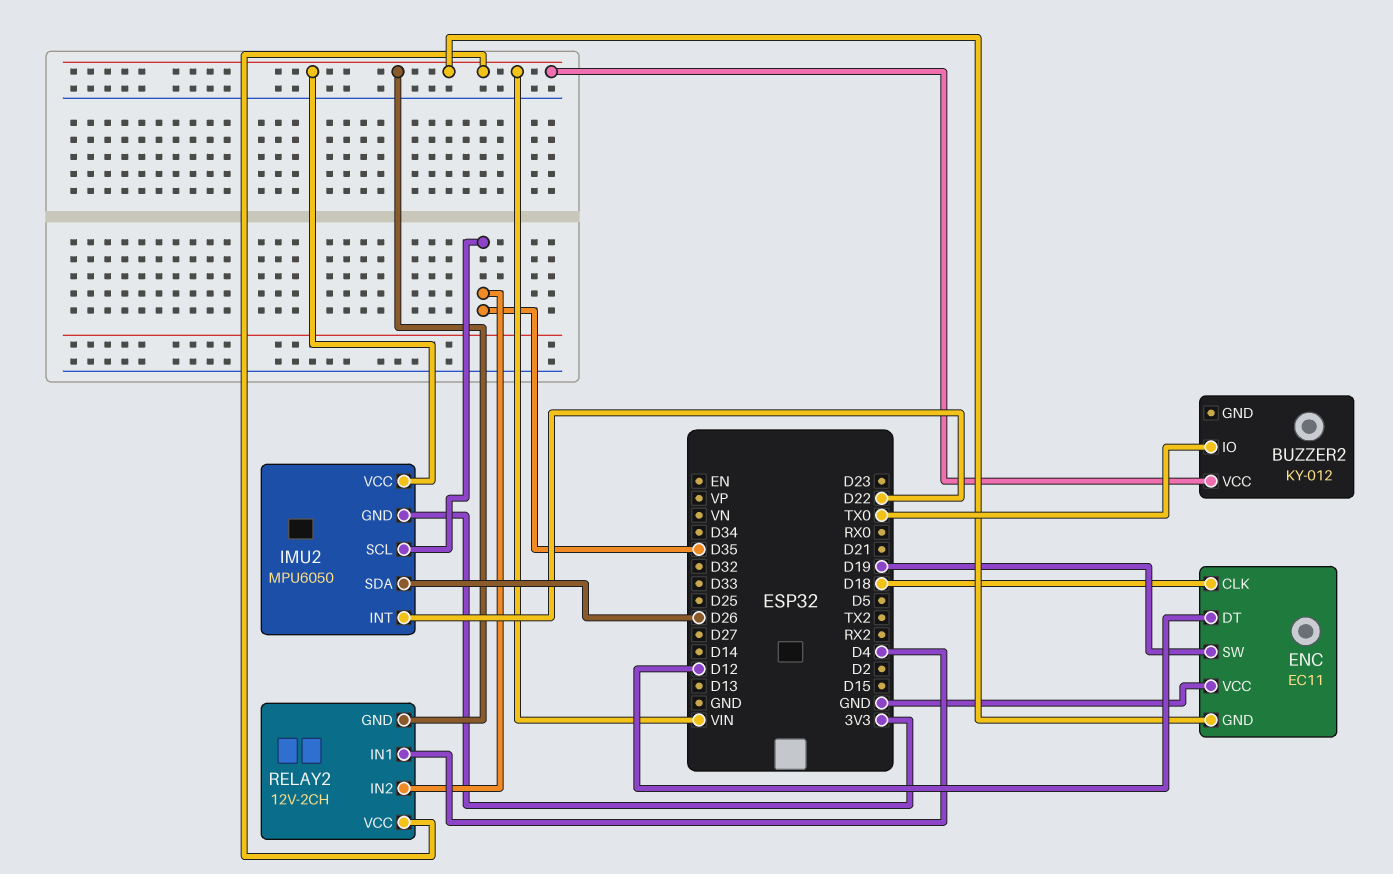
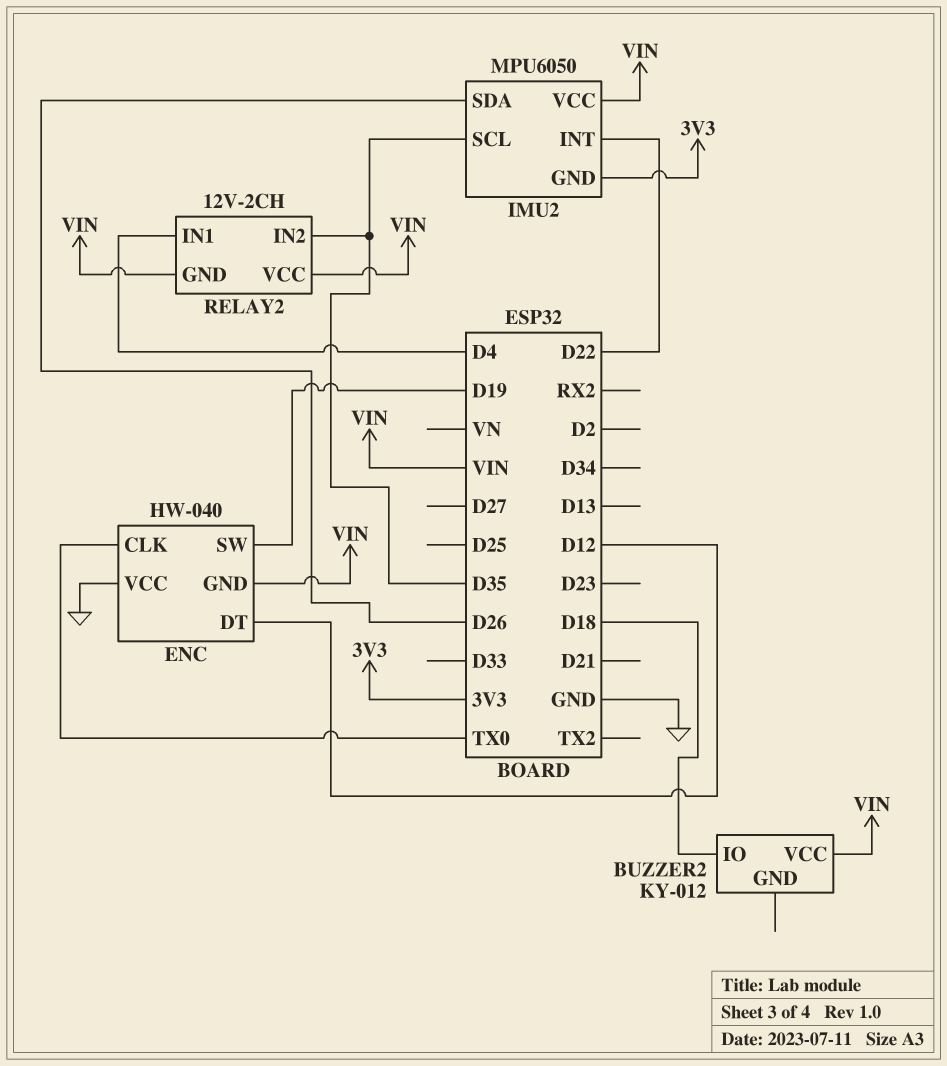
BUZZER2 pin IO: TX0 -> D18
ENC: EC11 -> HW-040
ENC pin CLK: D18 -> TX0

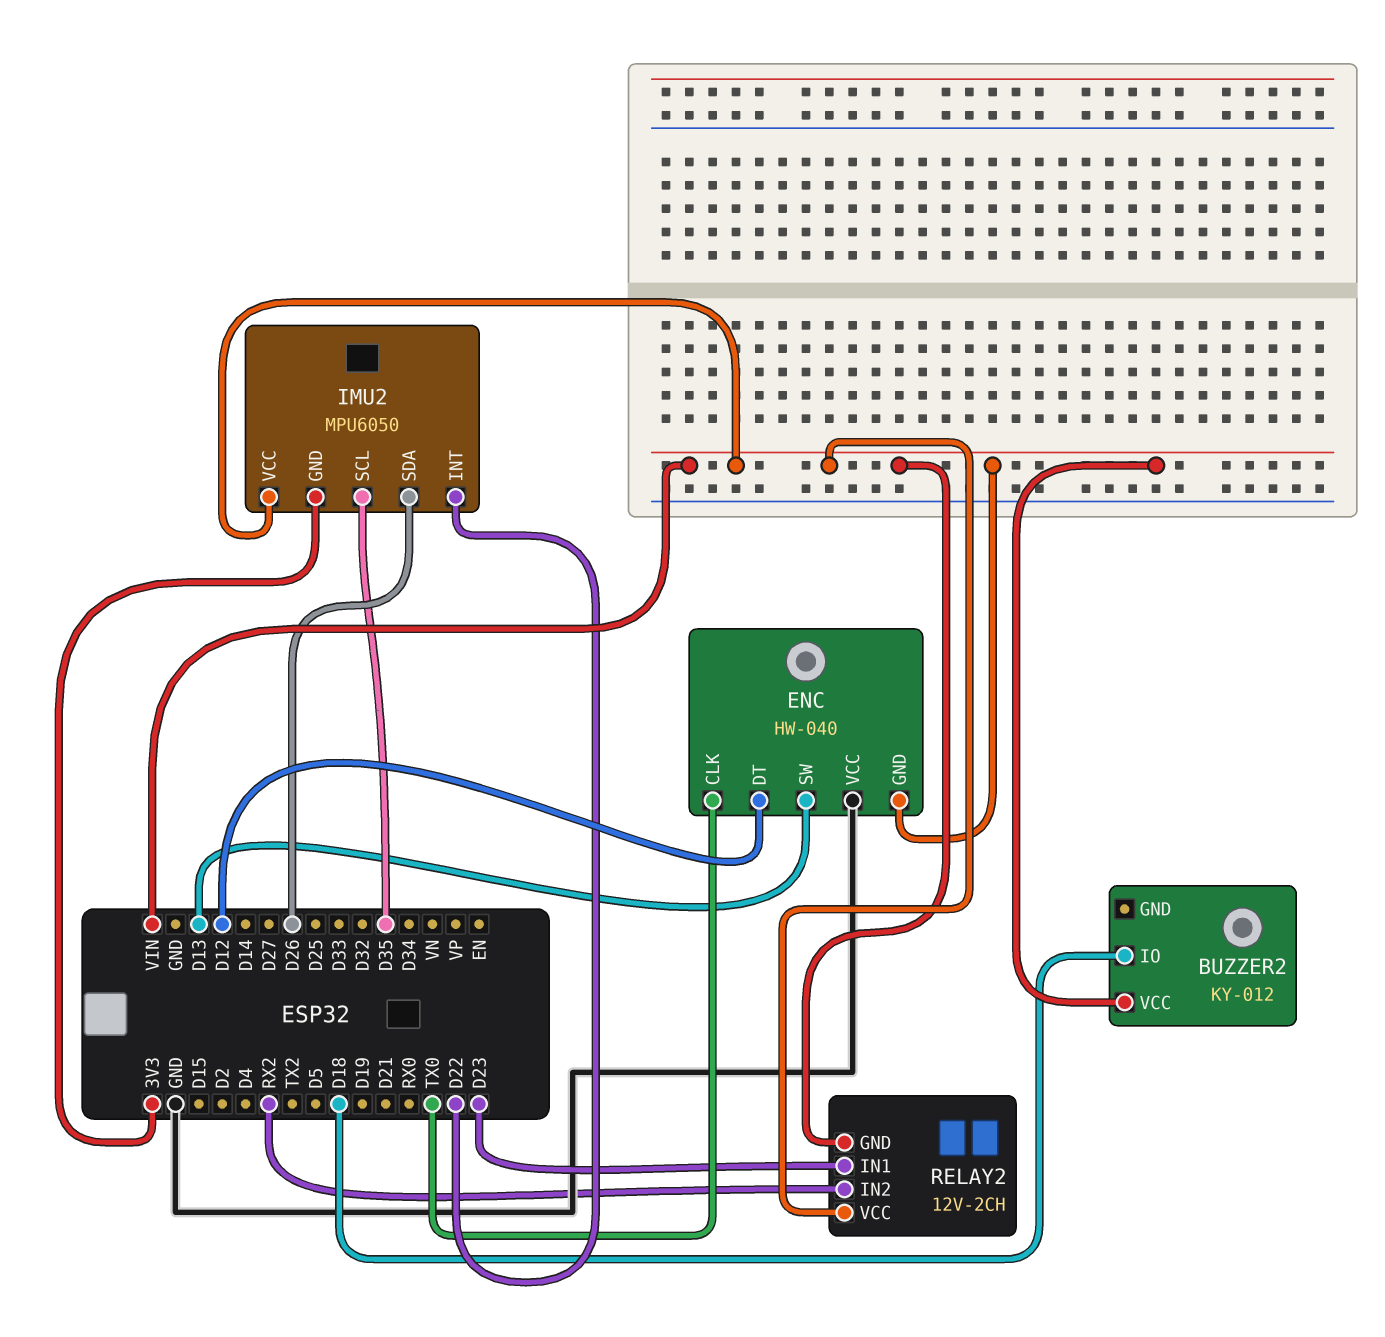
ENC pin SW: D19 -> D13
RELAY2 pin IN1: D4 -> D23
RELAY2 pin IN2: D35 -> RX2

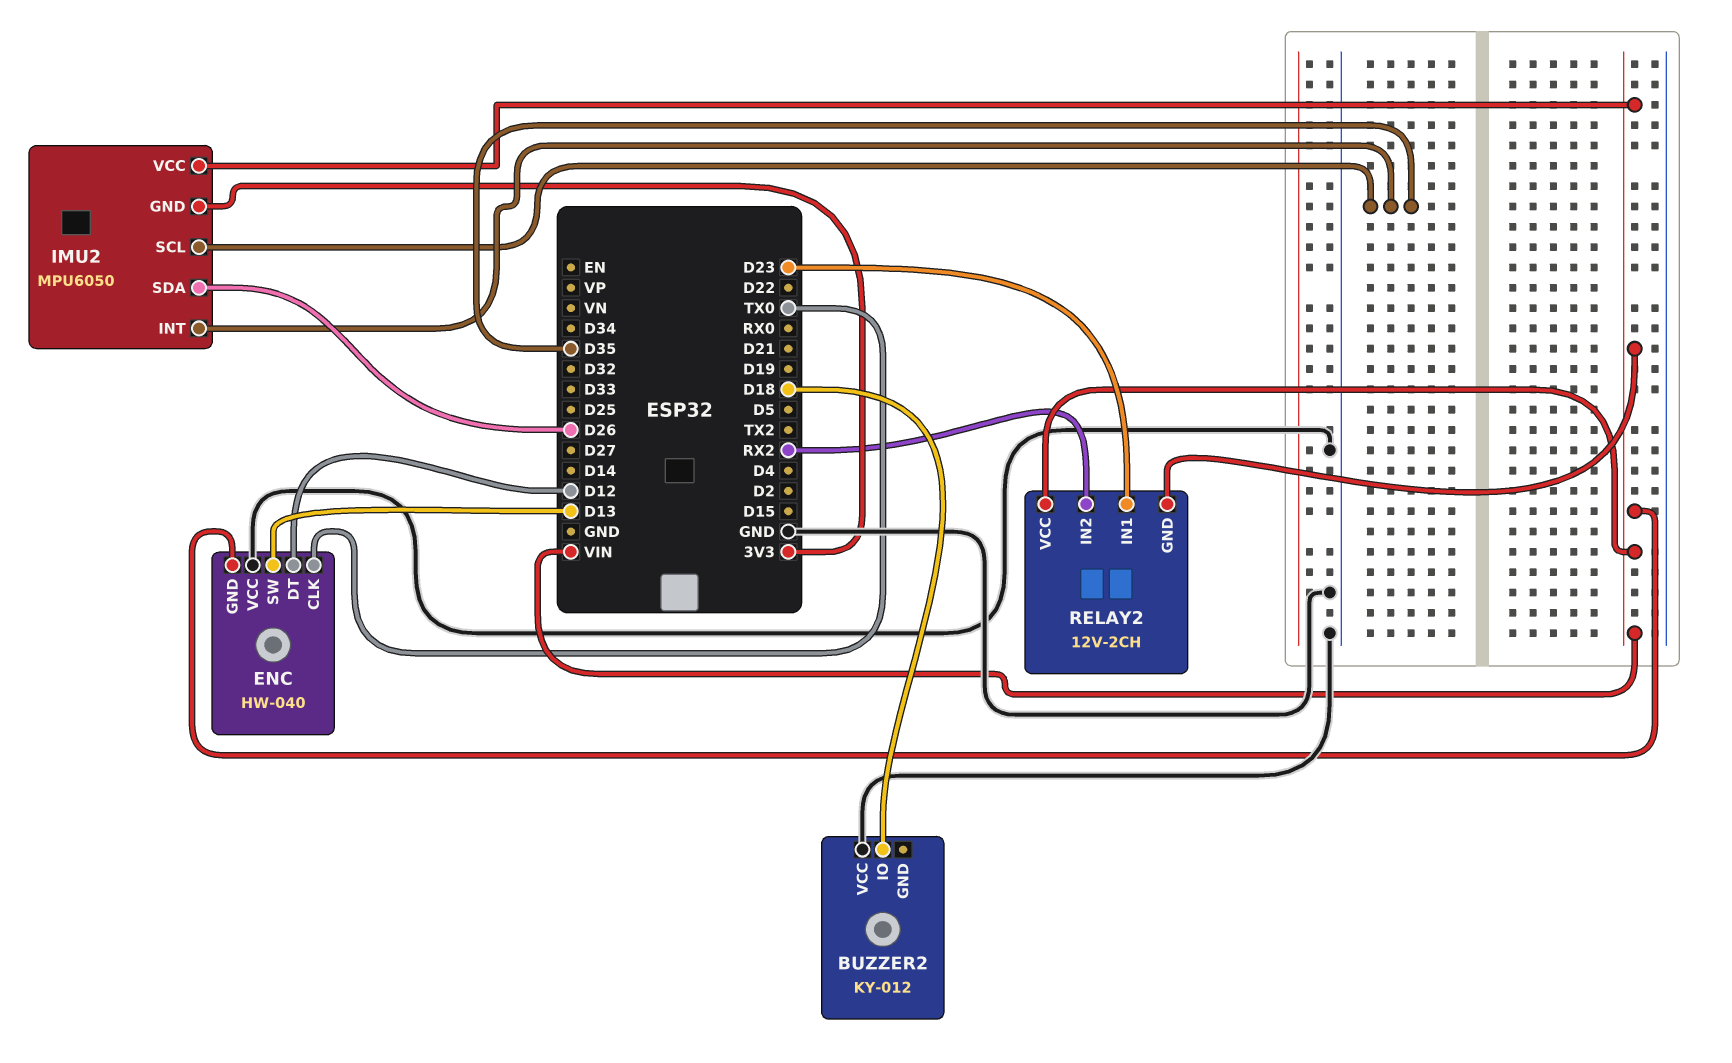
BUZZER2 pin VCC: VIN -> GND
IMU2 pin INT: D22 -> D35

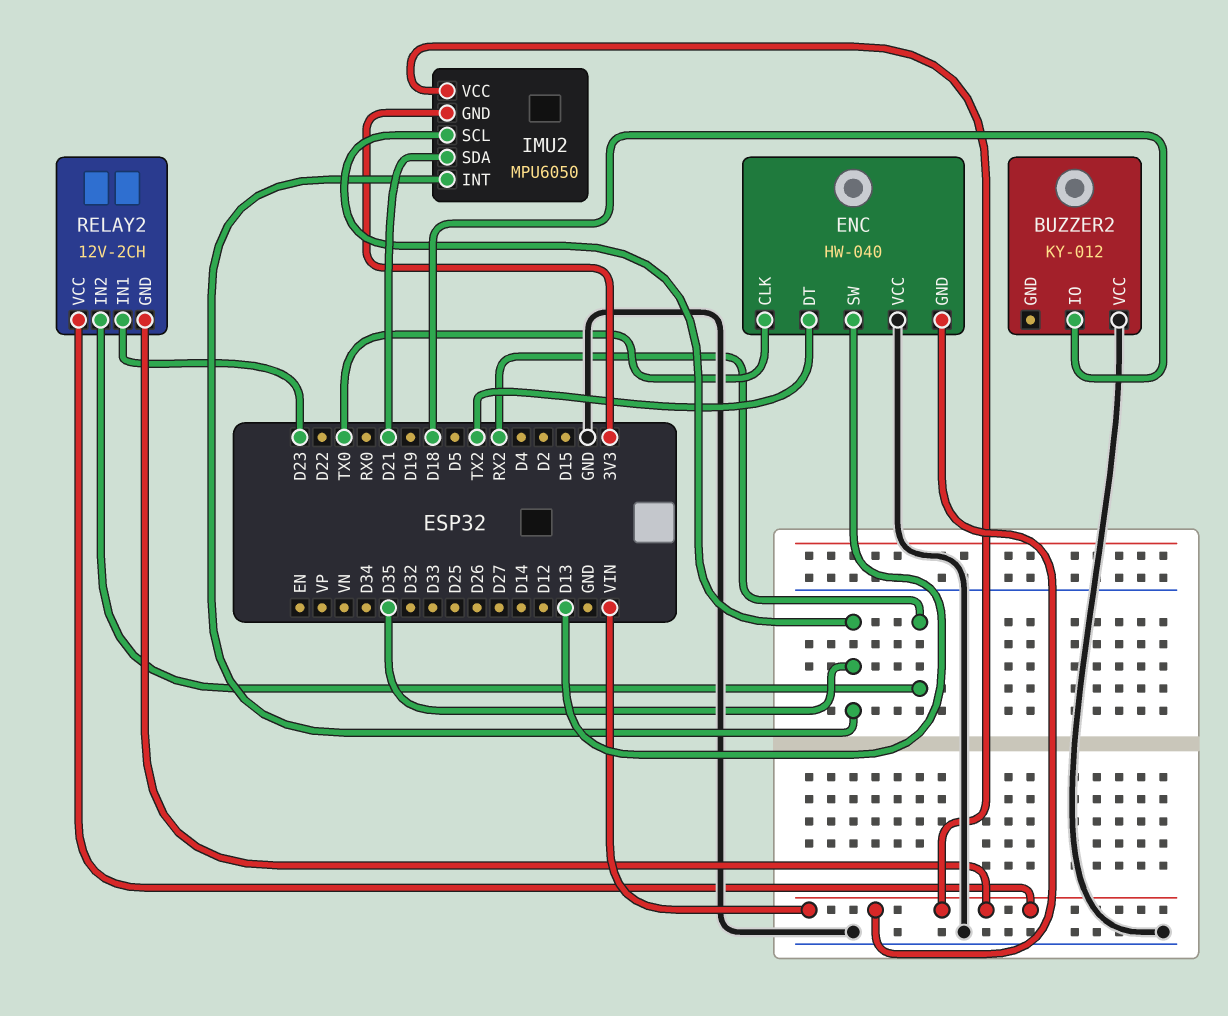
ENC pin DT: D12 -> TX2
IMU2 pin SDA: D26 -> D21

